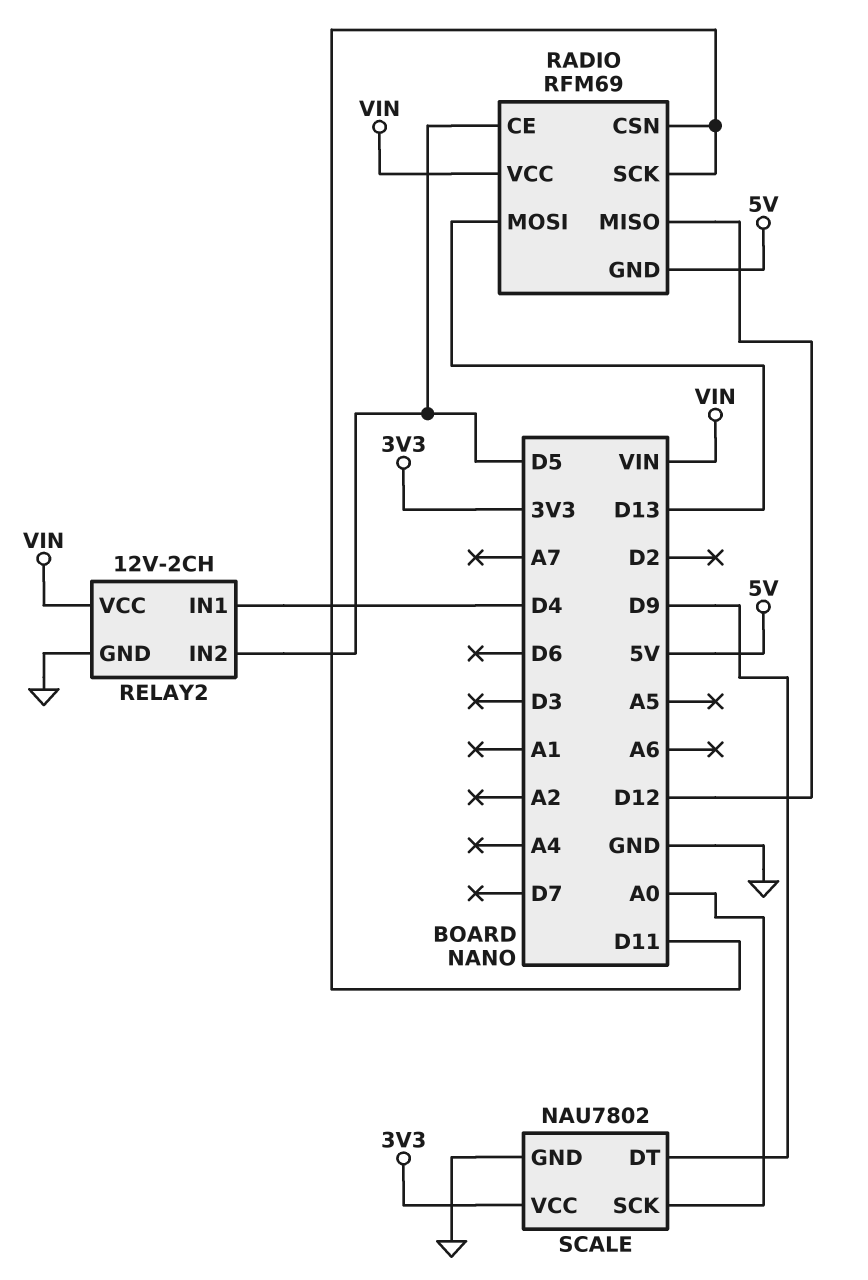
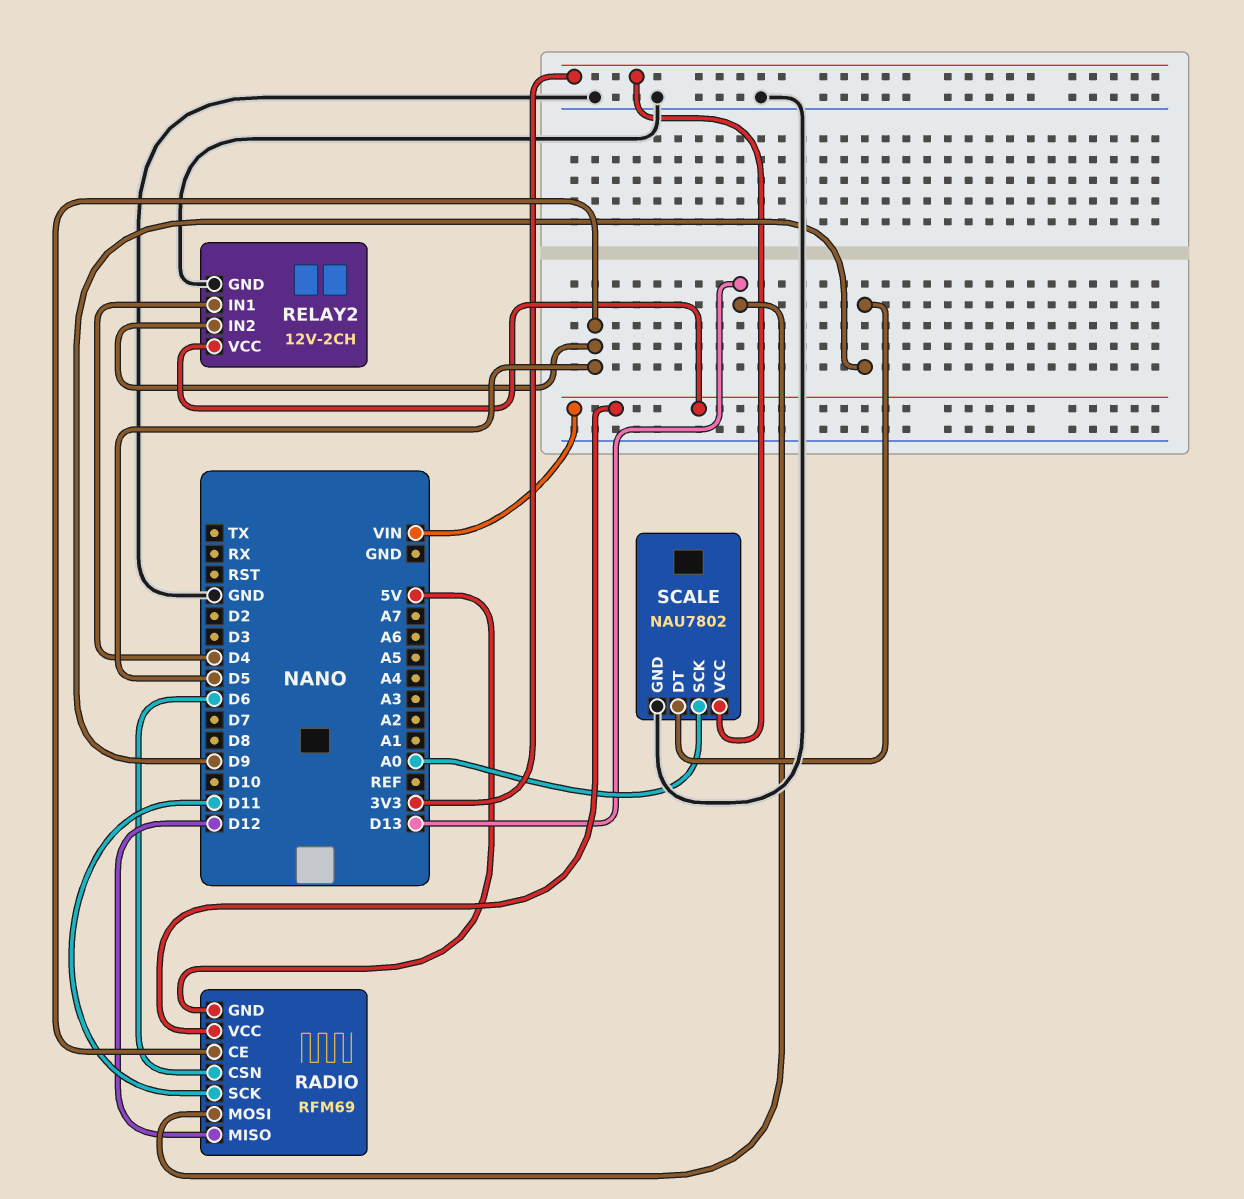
RADIO pin CSN: D11 -> D6

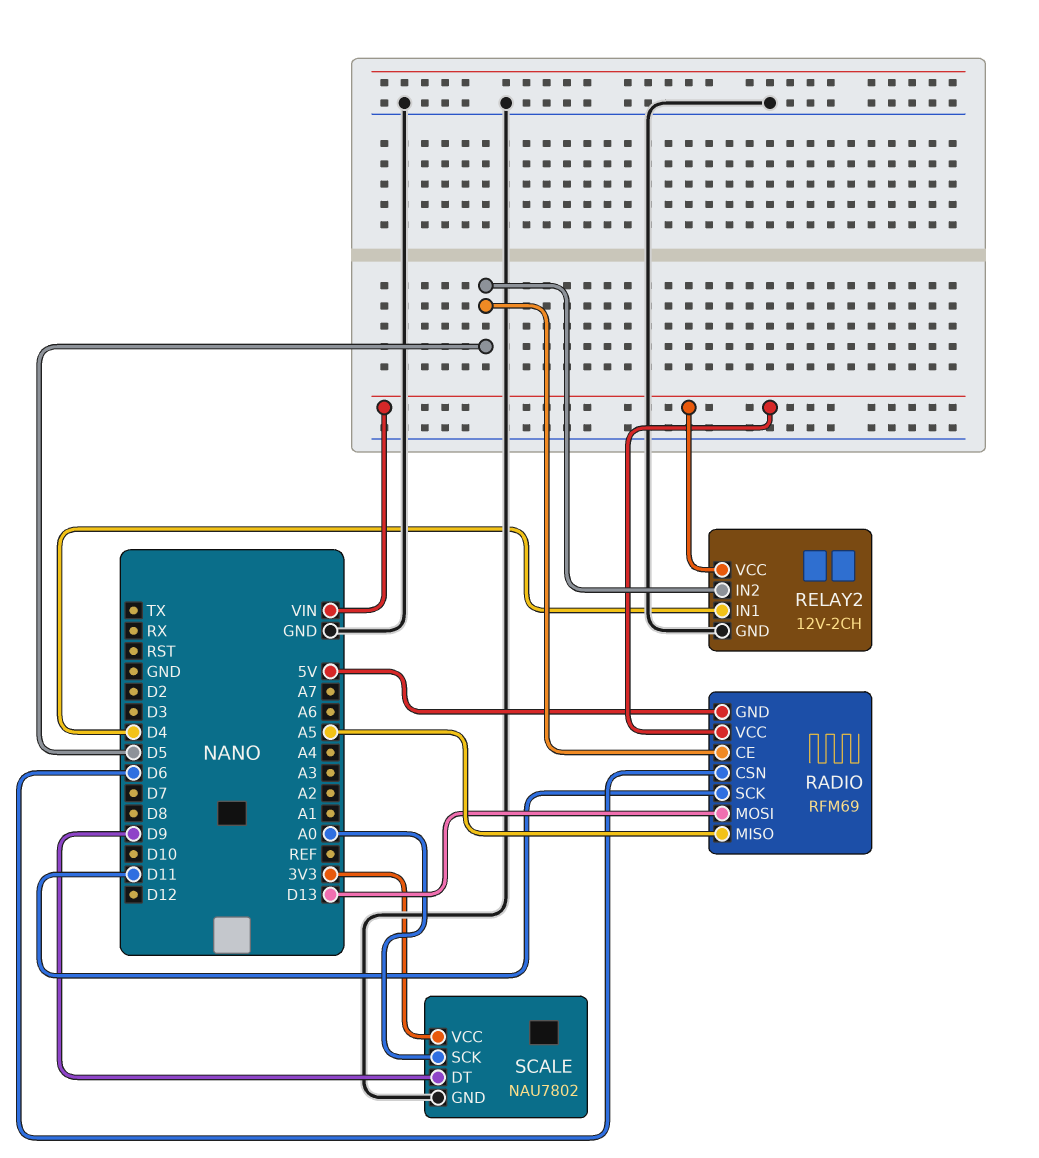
RADIO pin MISO: D12 -> A5

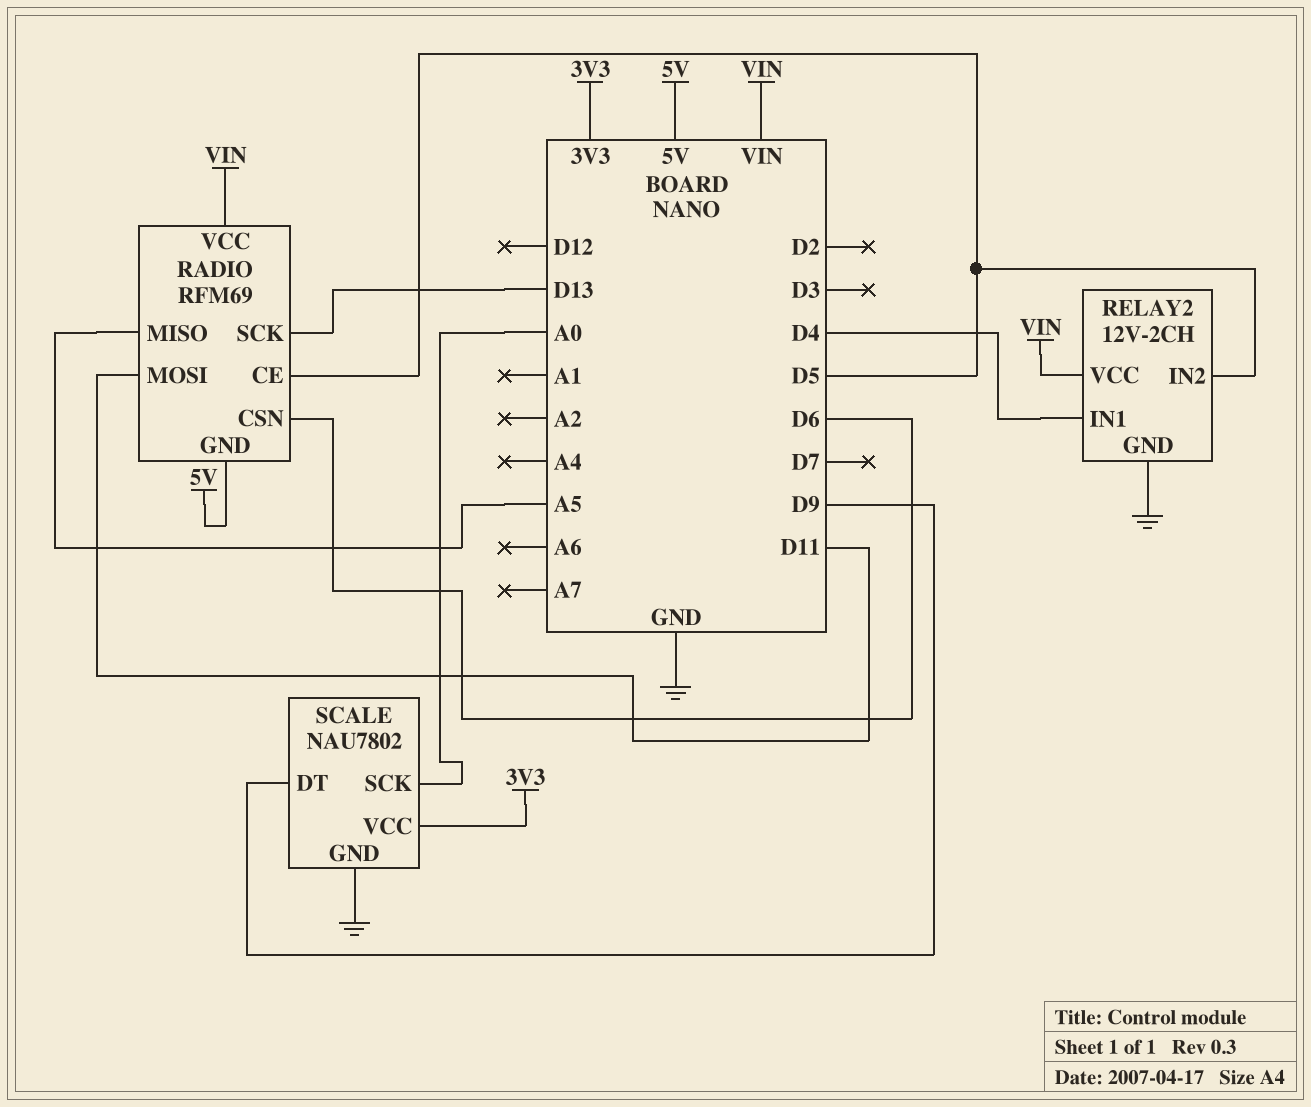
RADIO pin MOSI: D13 -> D11
RADIO pin SCK: D11 -> D13

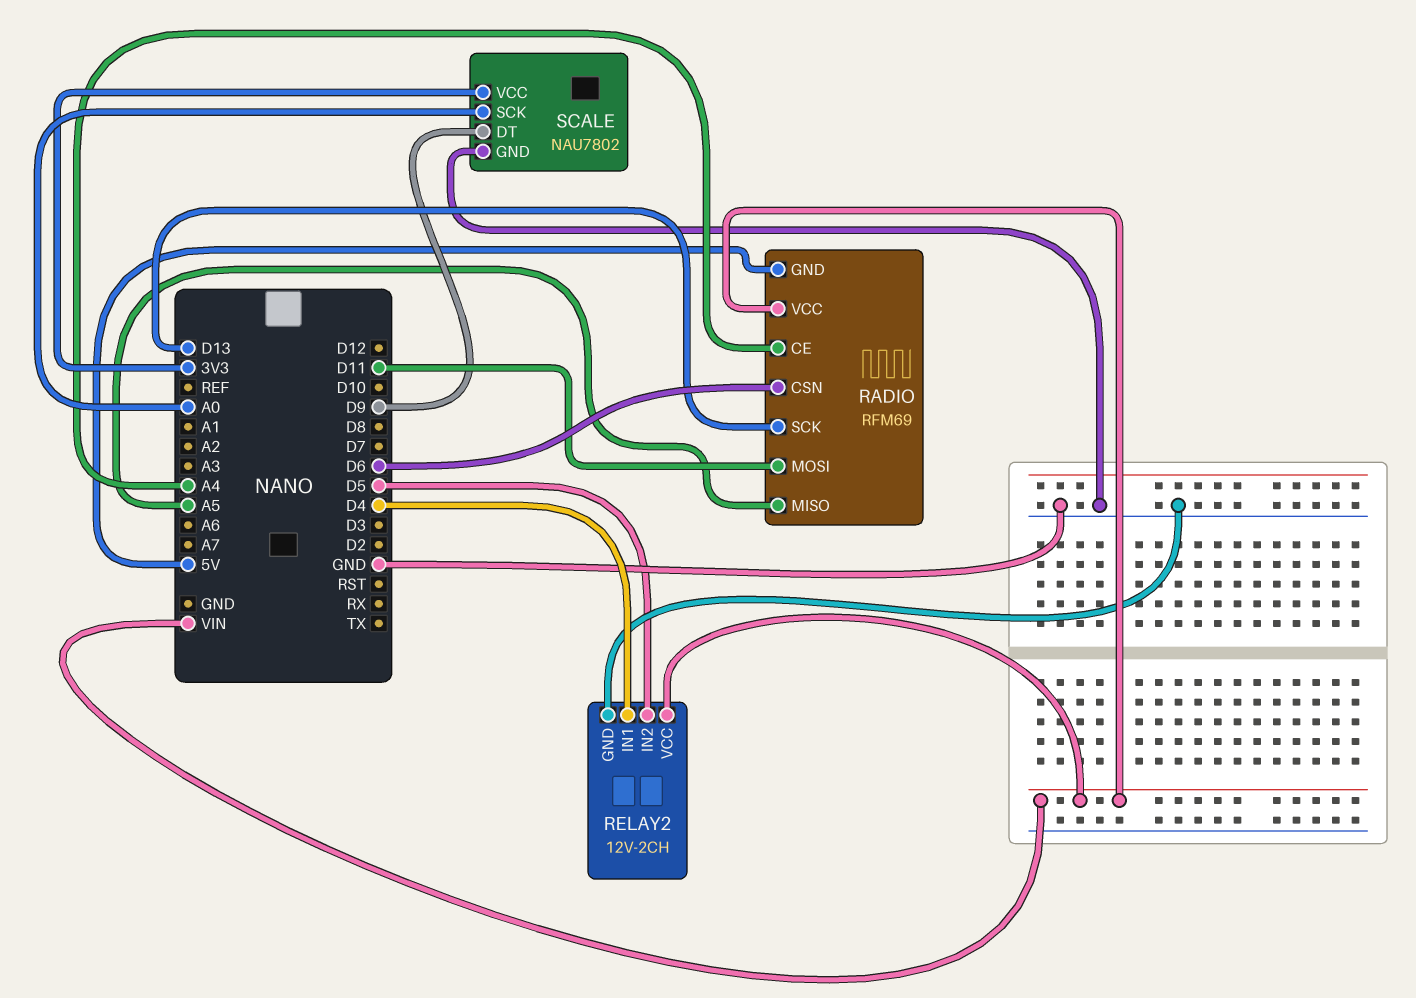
RADIO pin CE: D5 -> A4

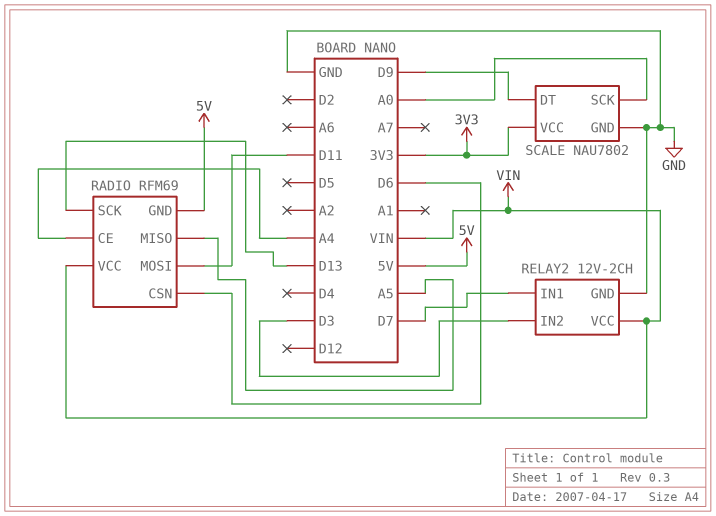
RELAY2 pin IN1: D4 -> D7
RELAY2 pin IN2: D5 -> D3

